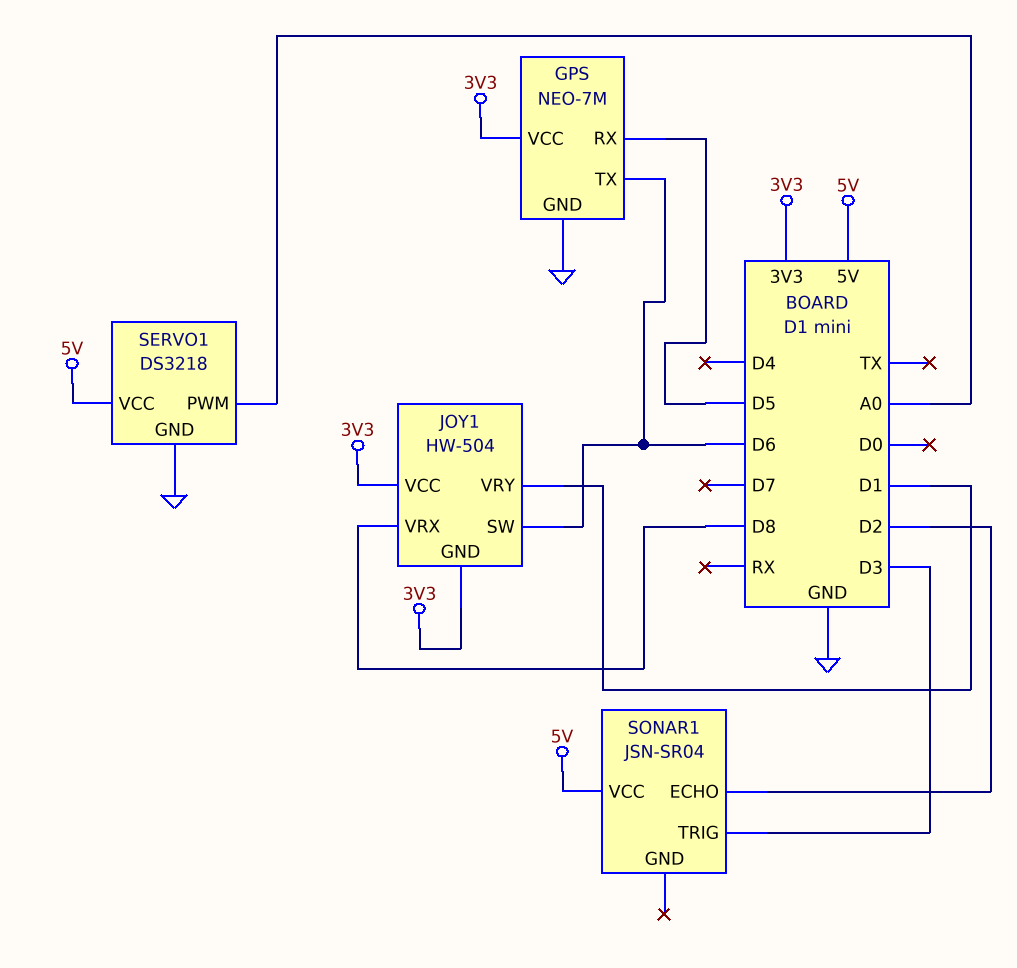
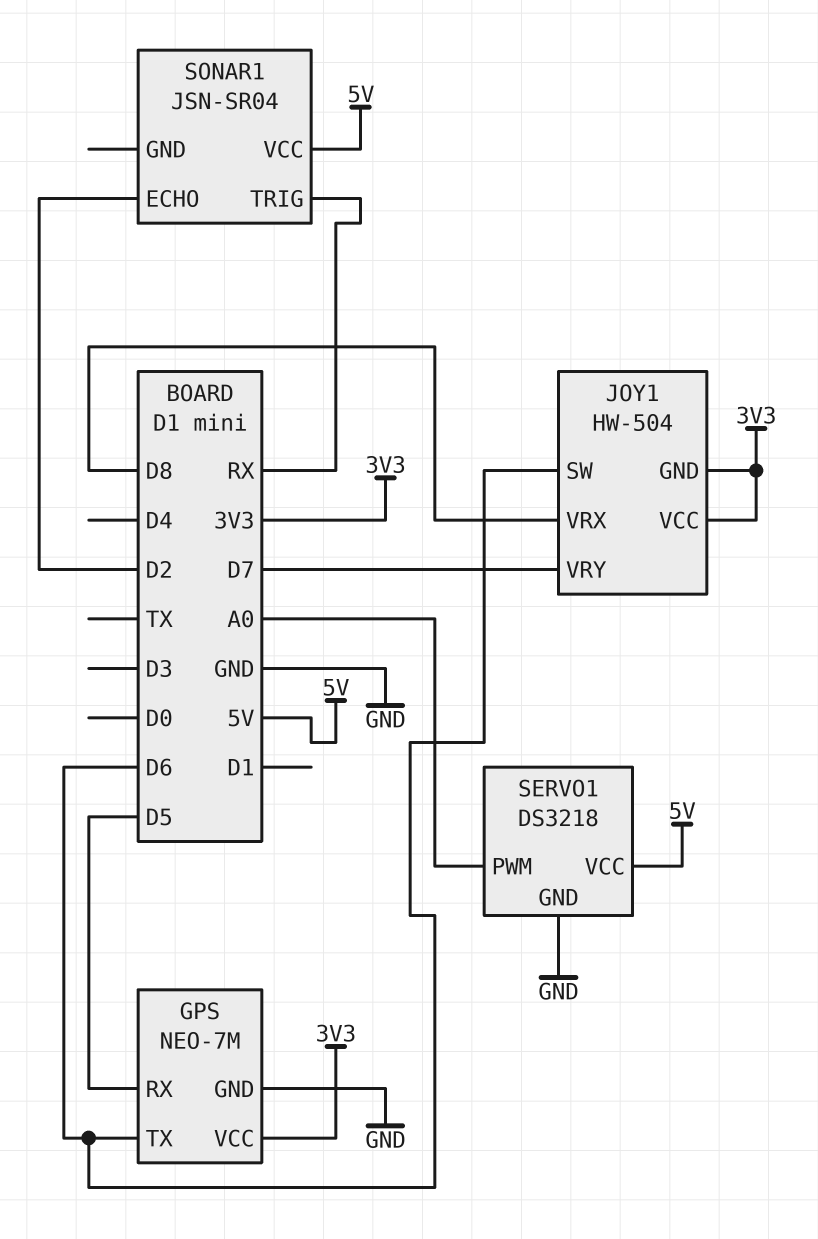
JOY1 pin VRY: D1 -> D7
SONAR1 pin TRIG: D3 -> RX

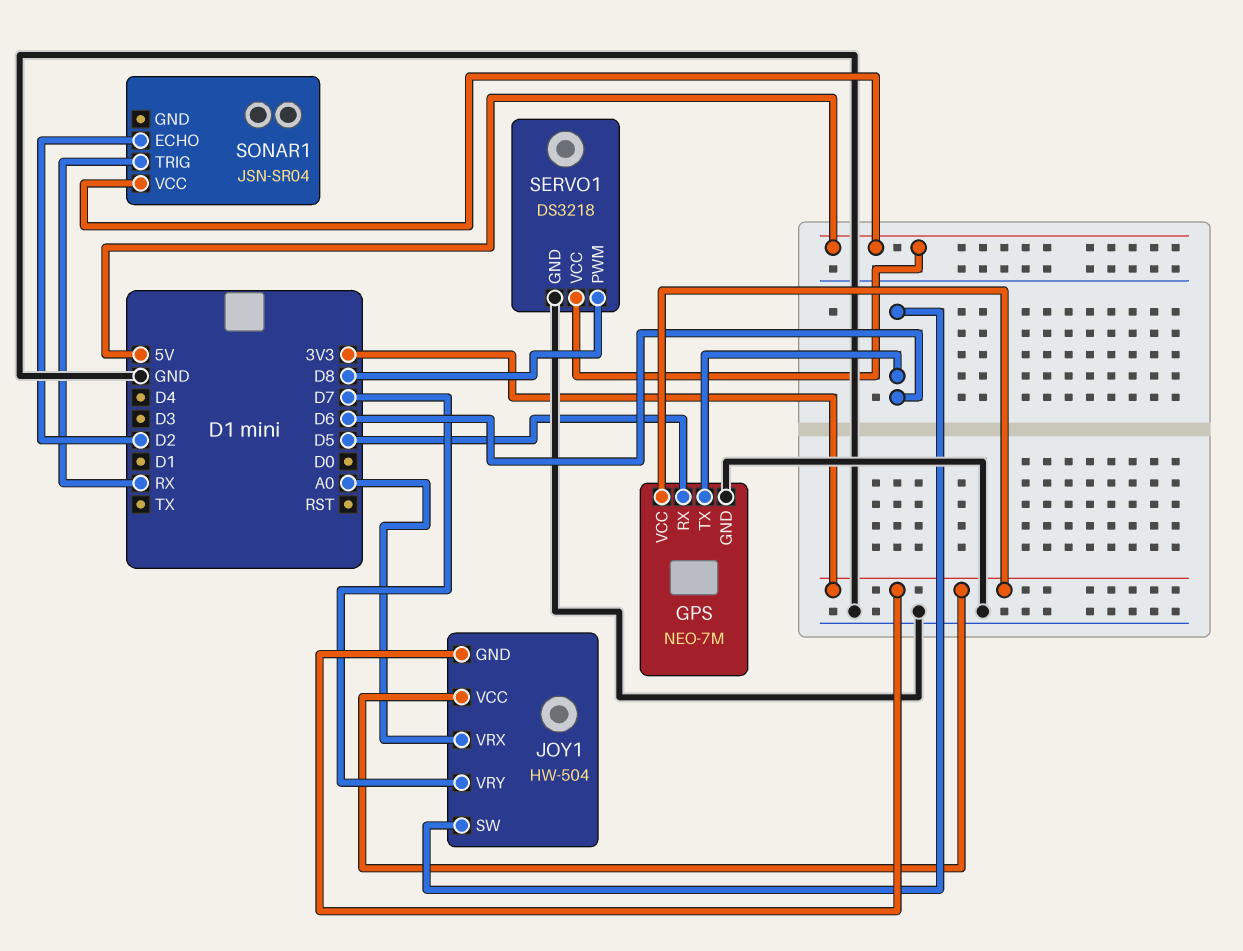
JOY1 pin VRX: D8 -> A0
SERVO1 pin PWM: A0 -> D8

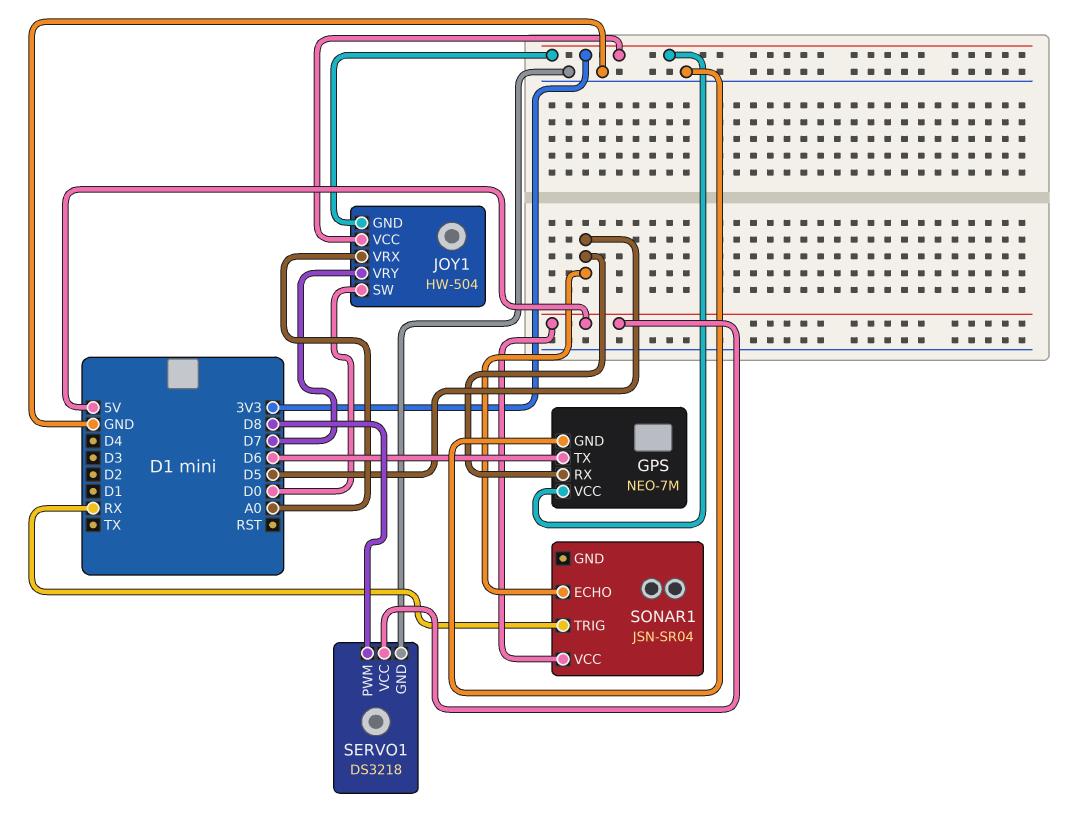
JOY1 pin SW: D6 -> D0
SONAR1 pin ECHO: D2 -> D5

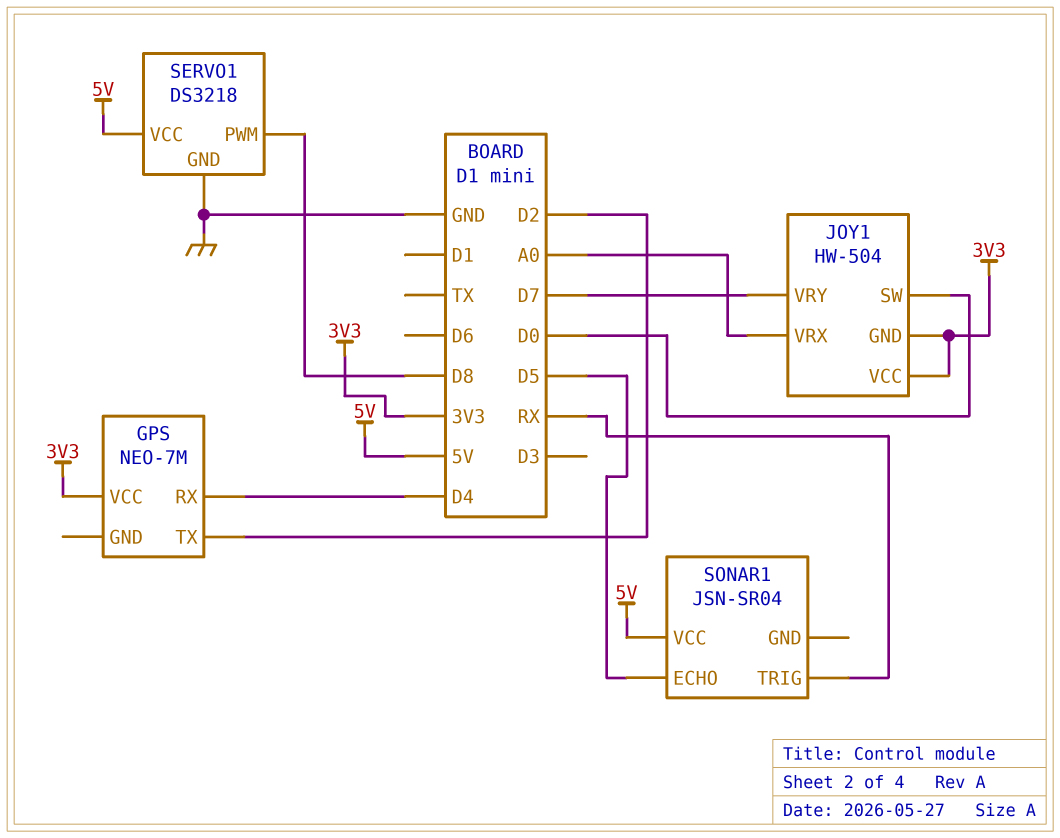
GPS pin GND: GND -> none
GPS pin RX: D5 -> D4
GPS pin TX: D6 -> D2

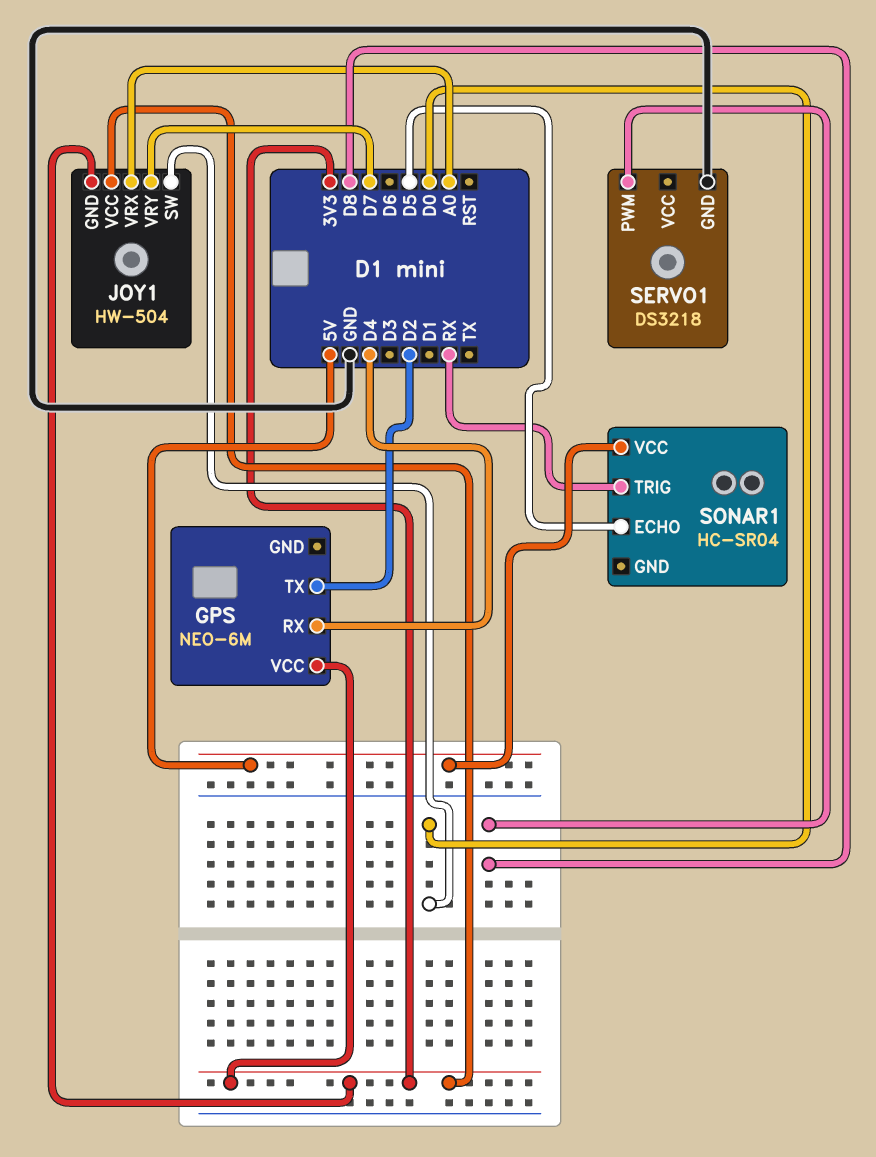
GPS: NEO-7M -> NEO-6M
SERVO1 pin VCC: 5V -> none
SONAR1: JSN-SR04 -> HC-SR04

